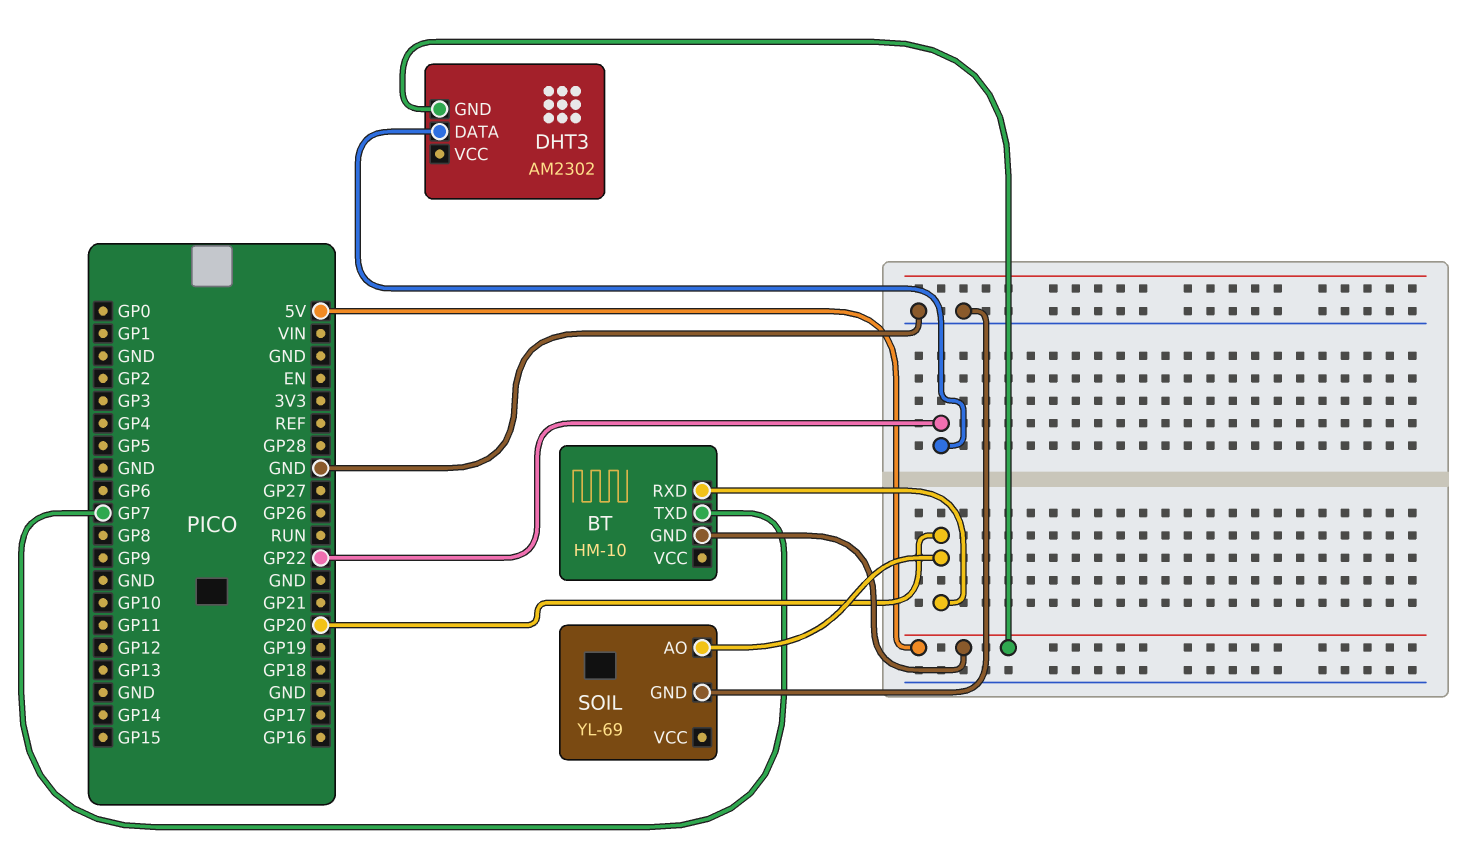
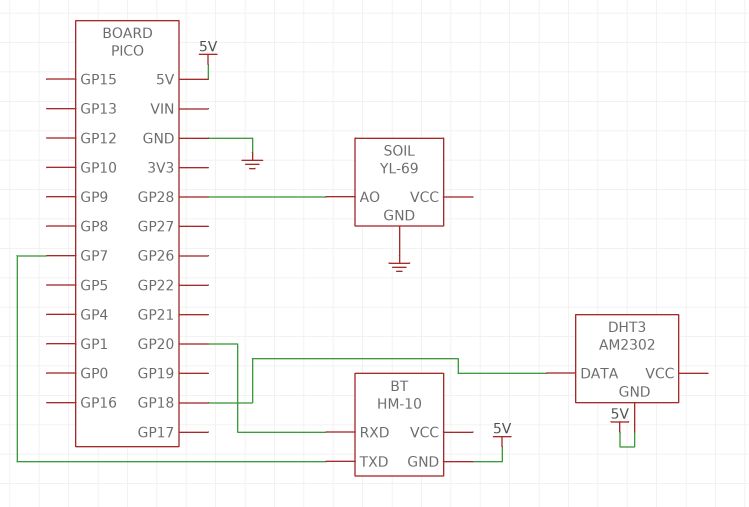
DHT3 pin DATA: GP22 -> GP18
SOIL pin AO: GP20 -> GP28

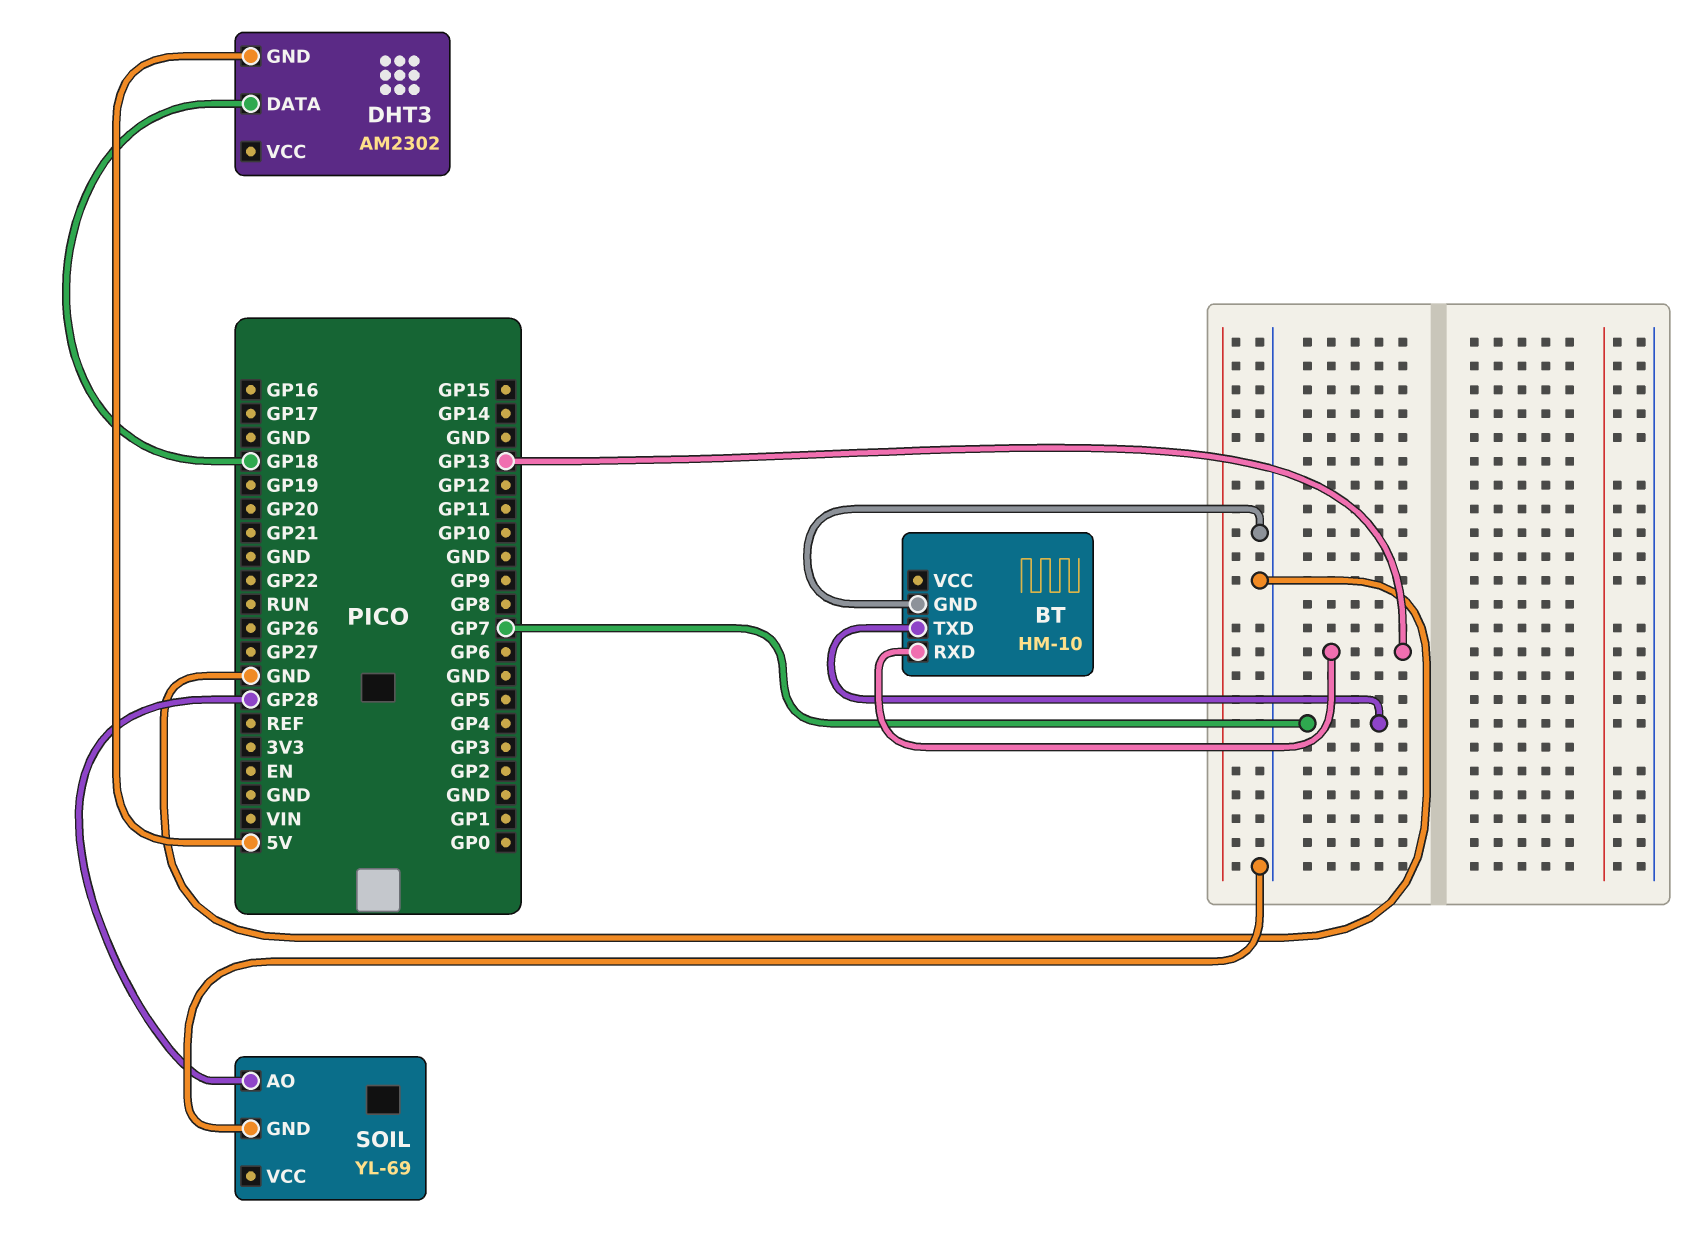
BT pin GND: 5V -> GND
BT pin RXD: GP20 -> GP13

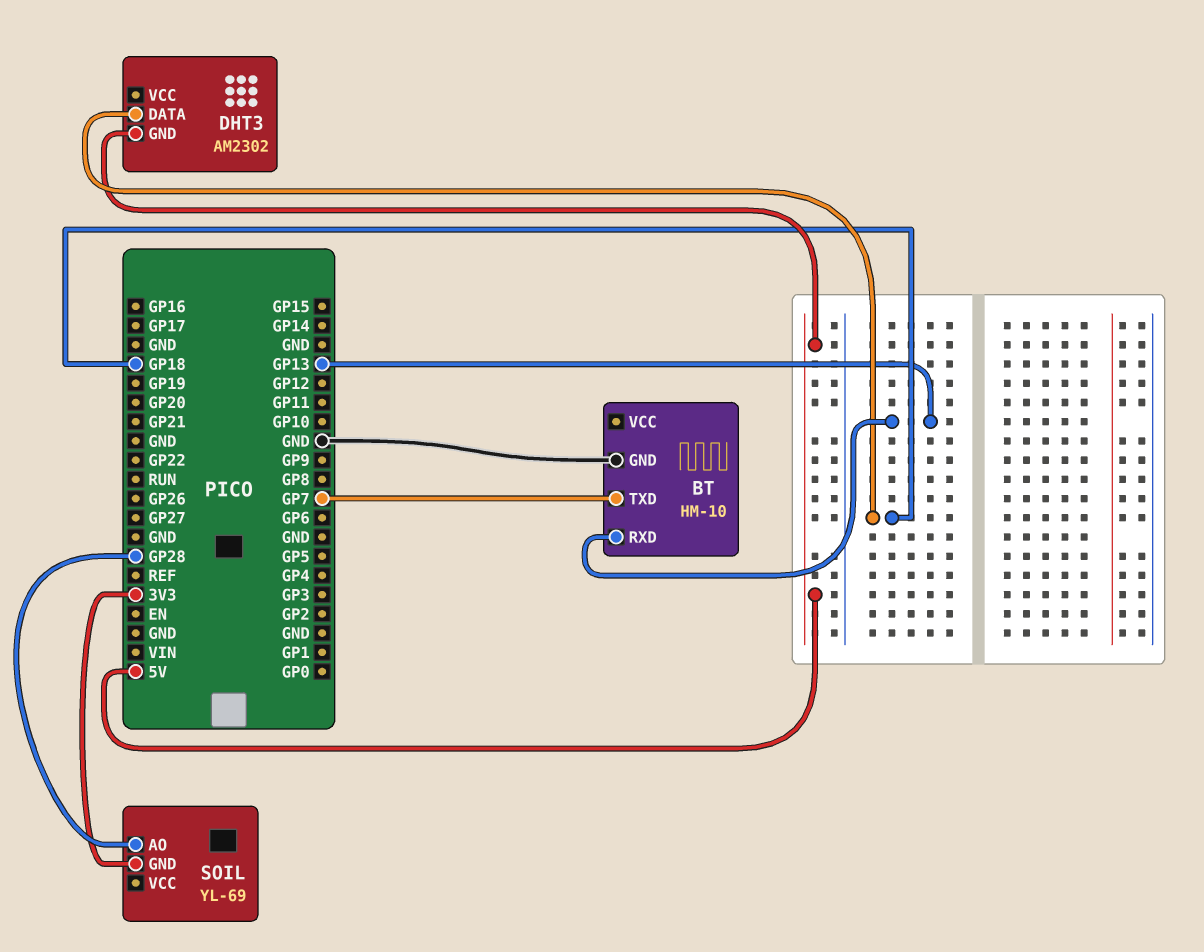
SOIL pin GND: GND -> 3V3

